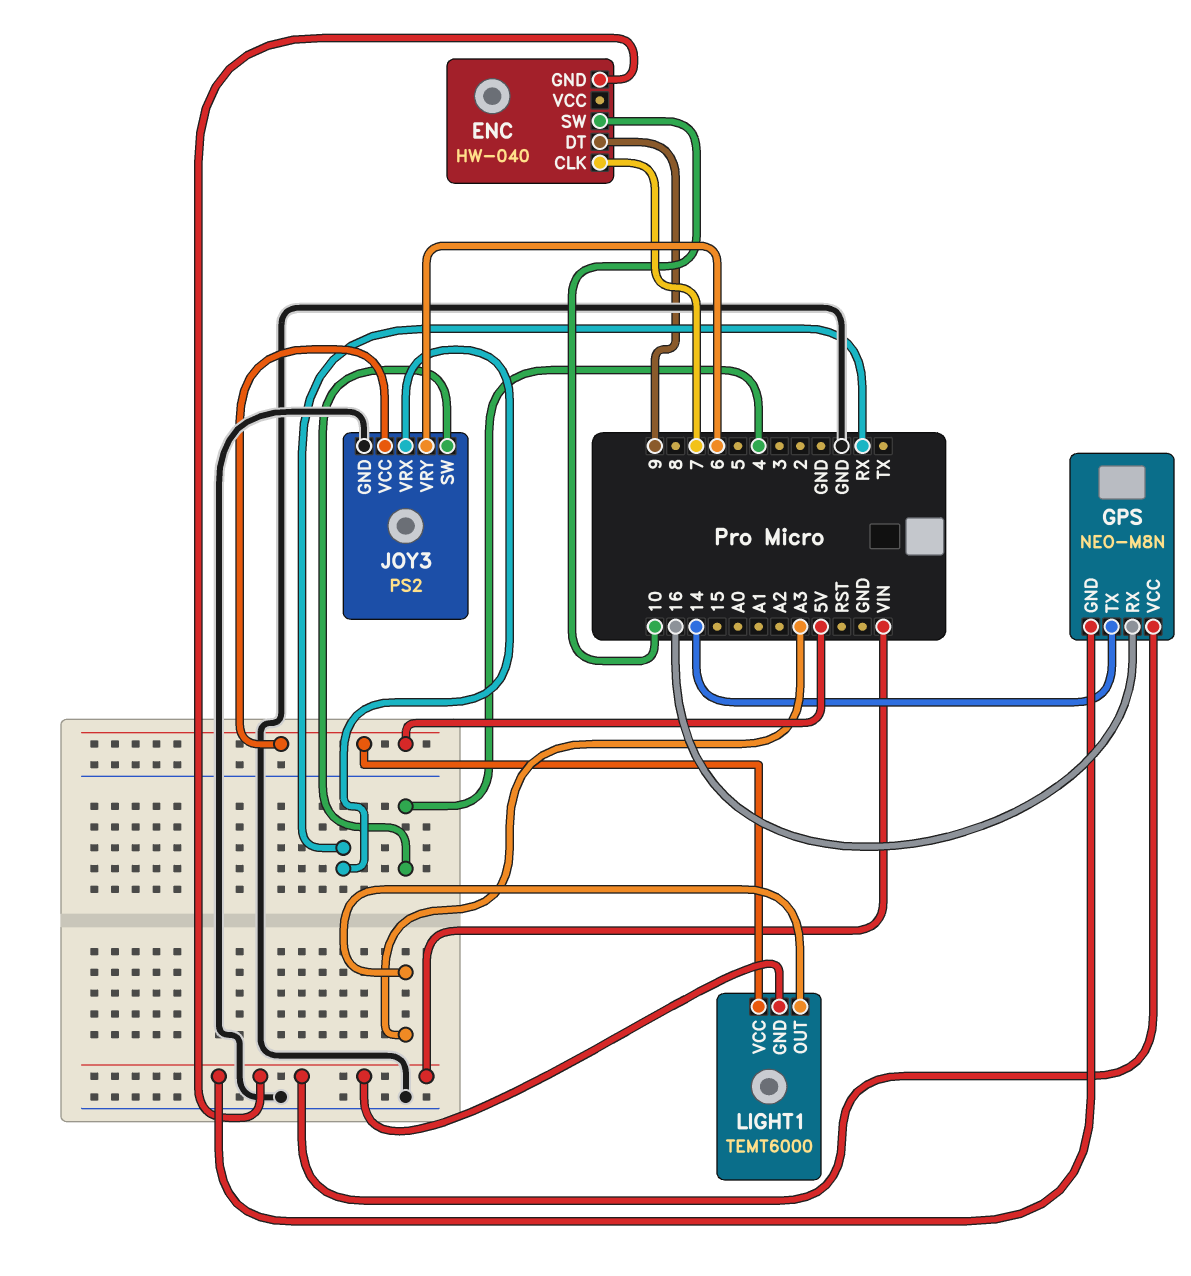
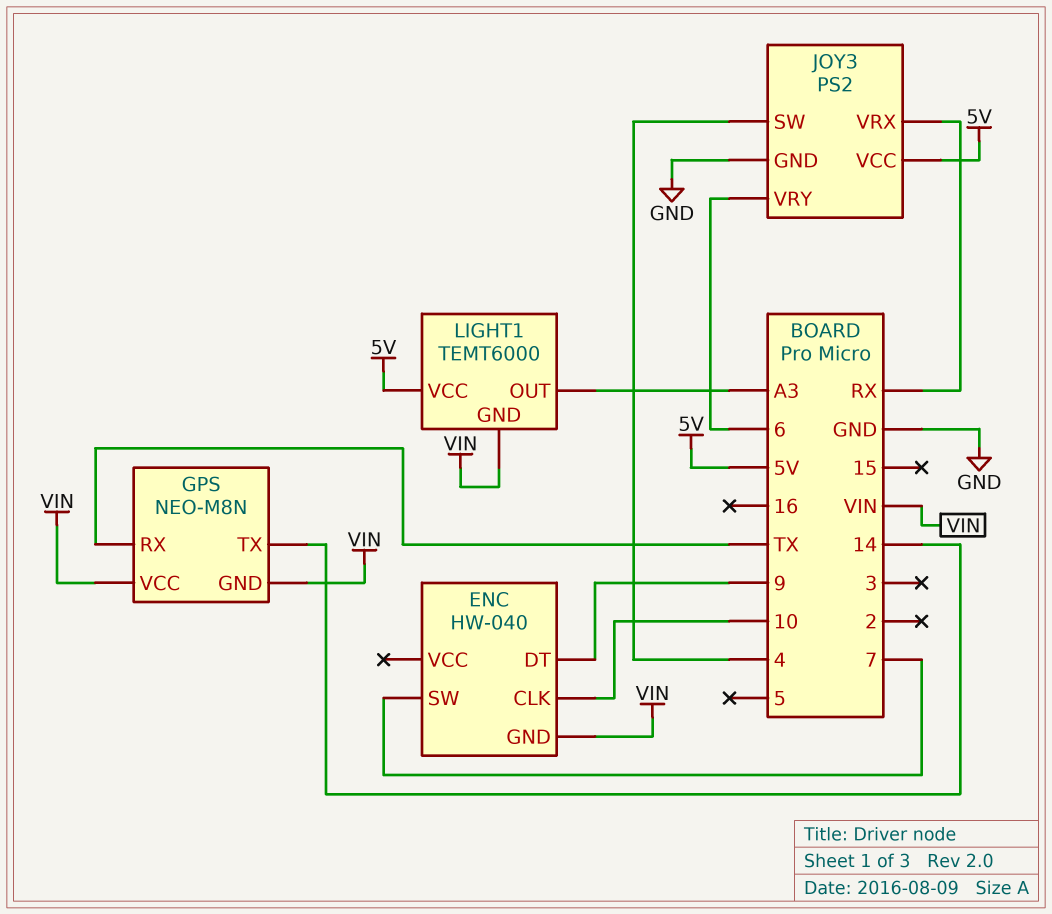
ENC pin CLK: 7 -> 10
ENC pin SW: 10 -> 7
GPS pin RX: 16 -> TX

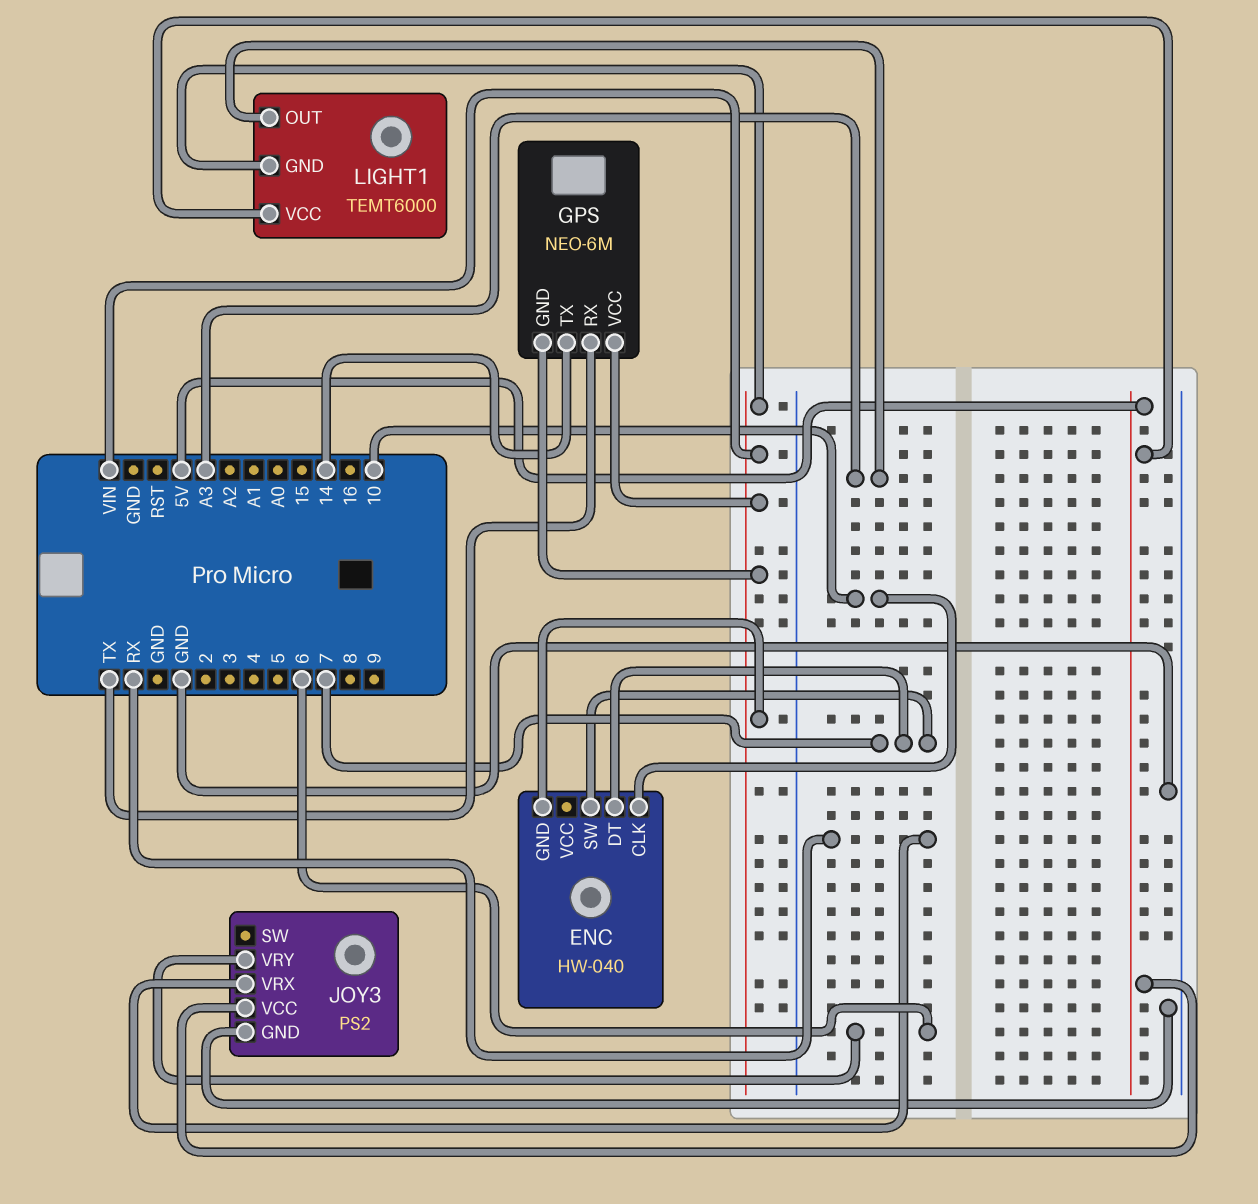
ENC pin DT: 9 -> 7
GPS: NEO-M8N -> NEO-6M
JOY3 pin SW: 4 -> none

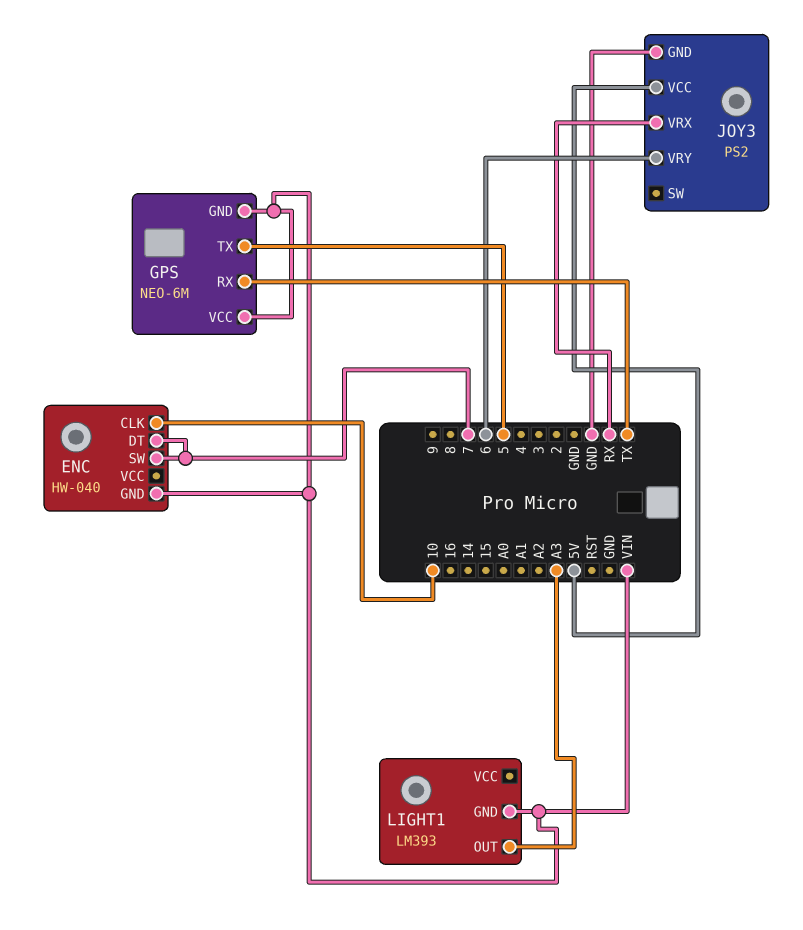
GPS pin TX: 14 -> 5
LIGHT1: TEMT6000 -> LM393
LIGHT1 pin VCC: 5V -> none

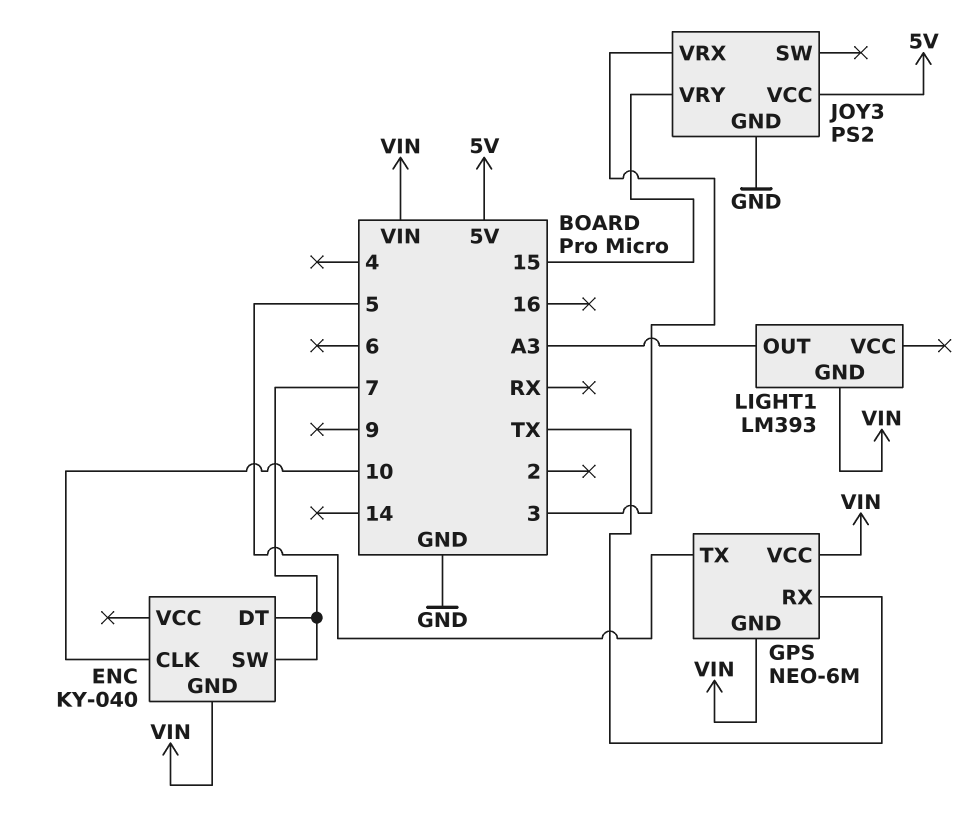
ENC: HW-040 -> KY-040
JOY3 pin VRX: RX -> 3
JOY3 pin VRY: 6 -> 15

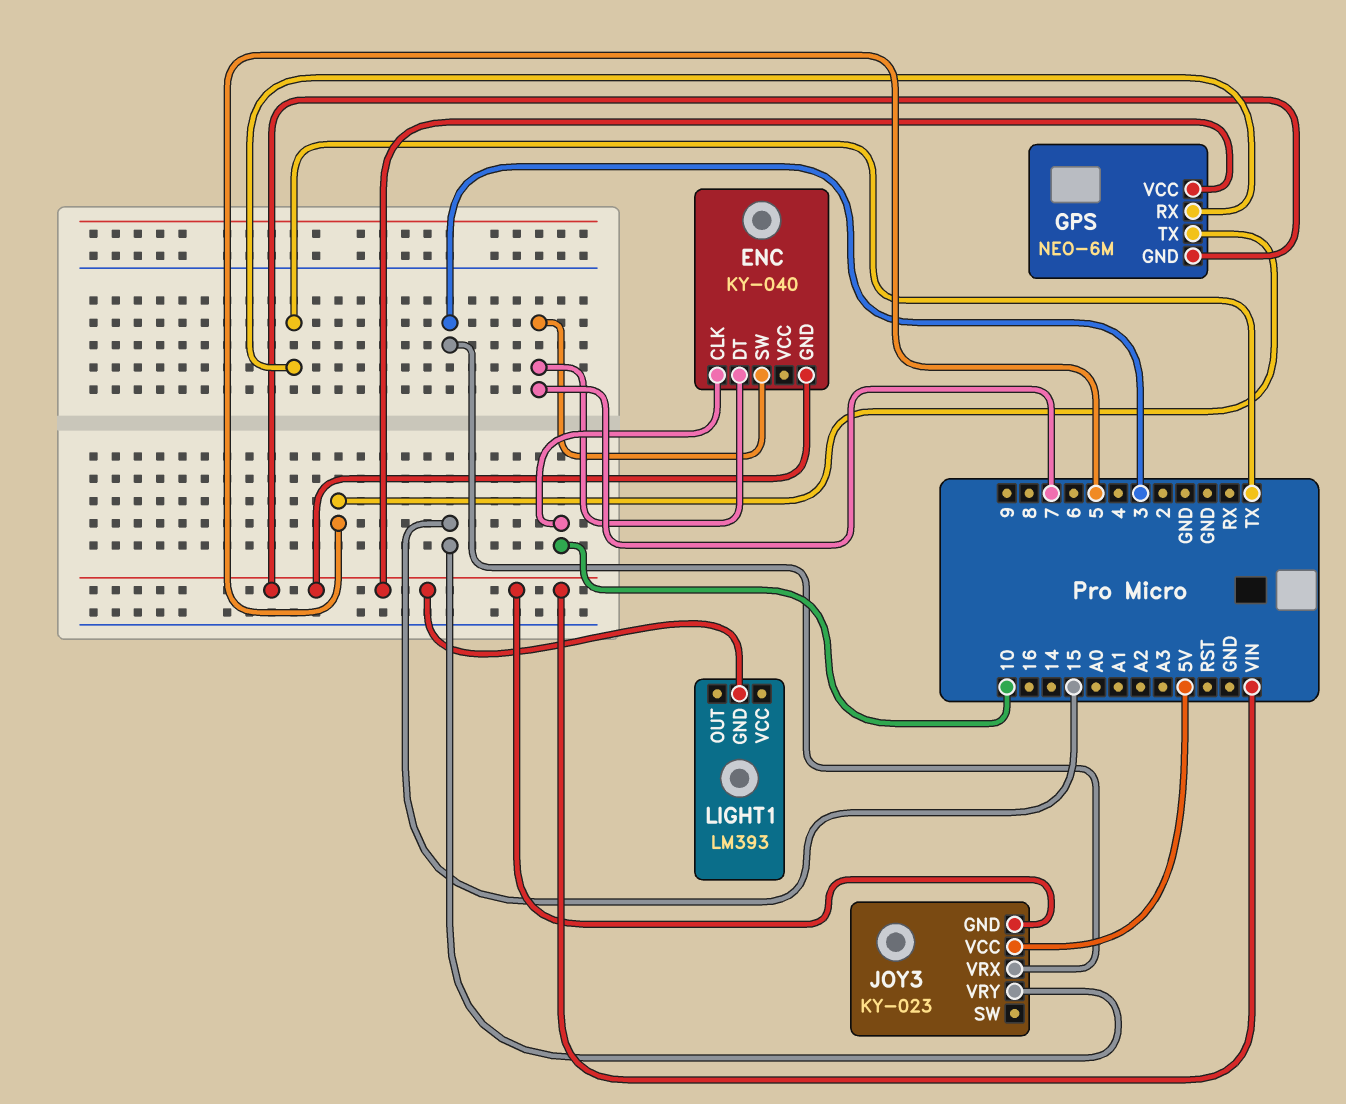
JOY3: PS2 -> KY-023
JOY3 pin GND: GND -> VIN
LIGHT1 pin OUT: A3 -> none

